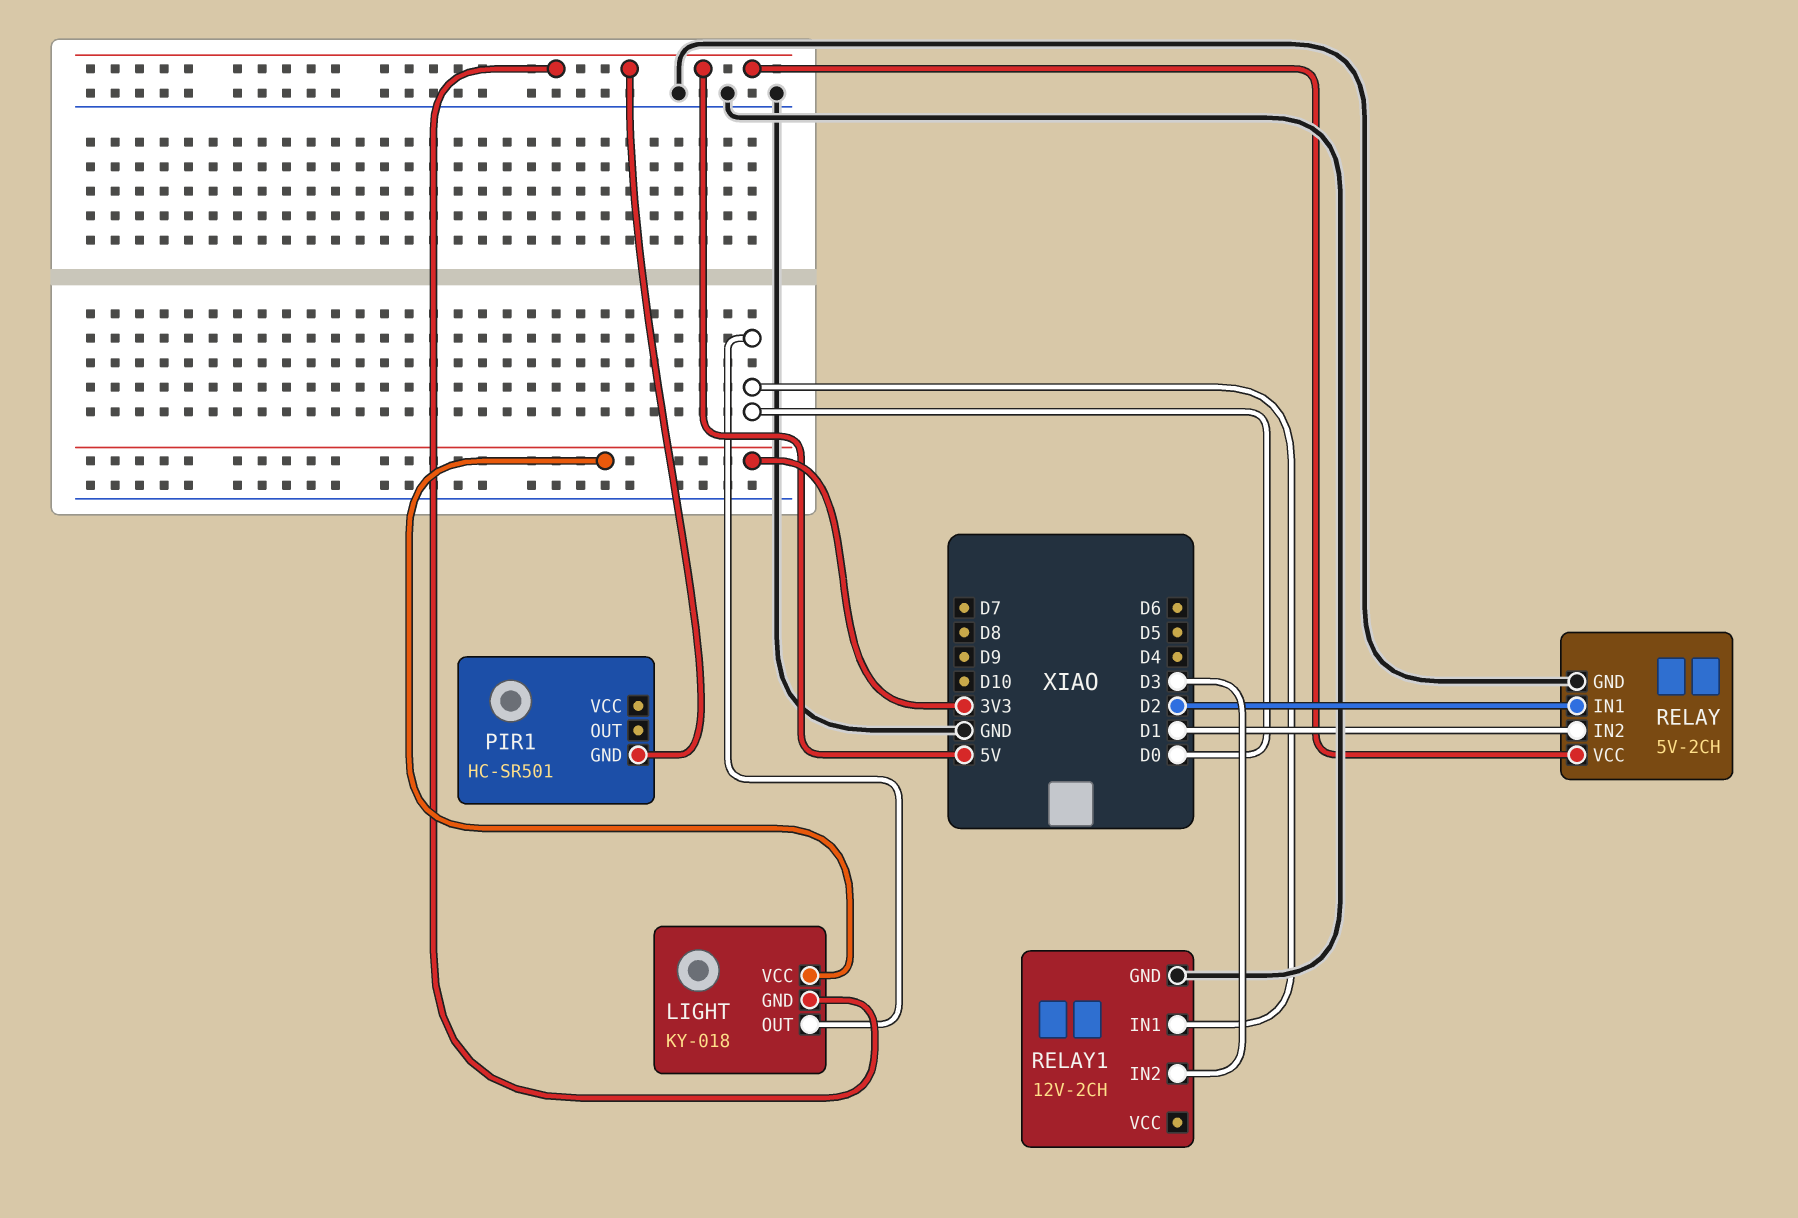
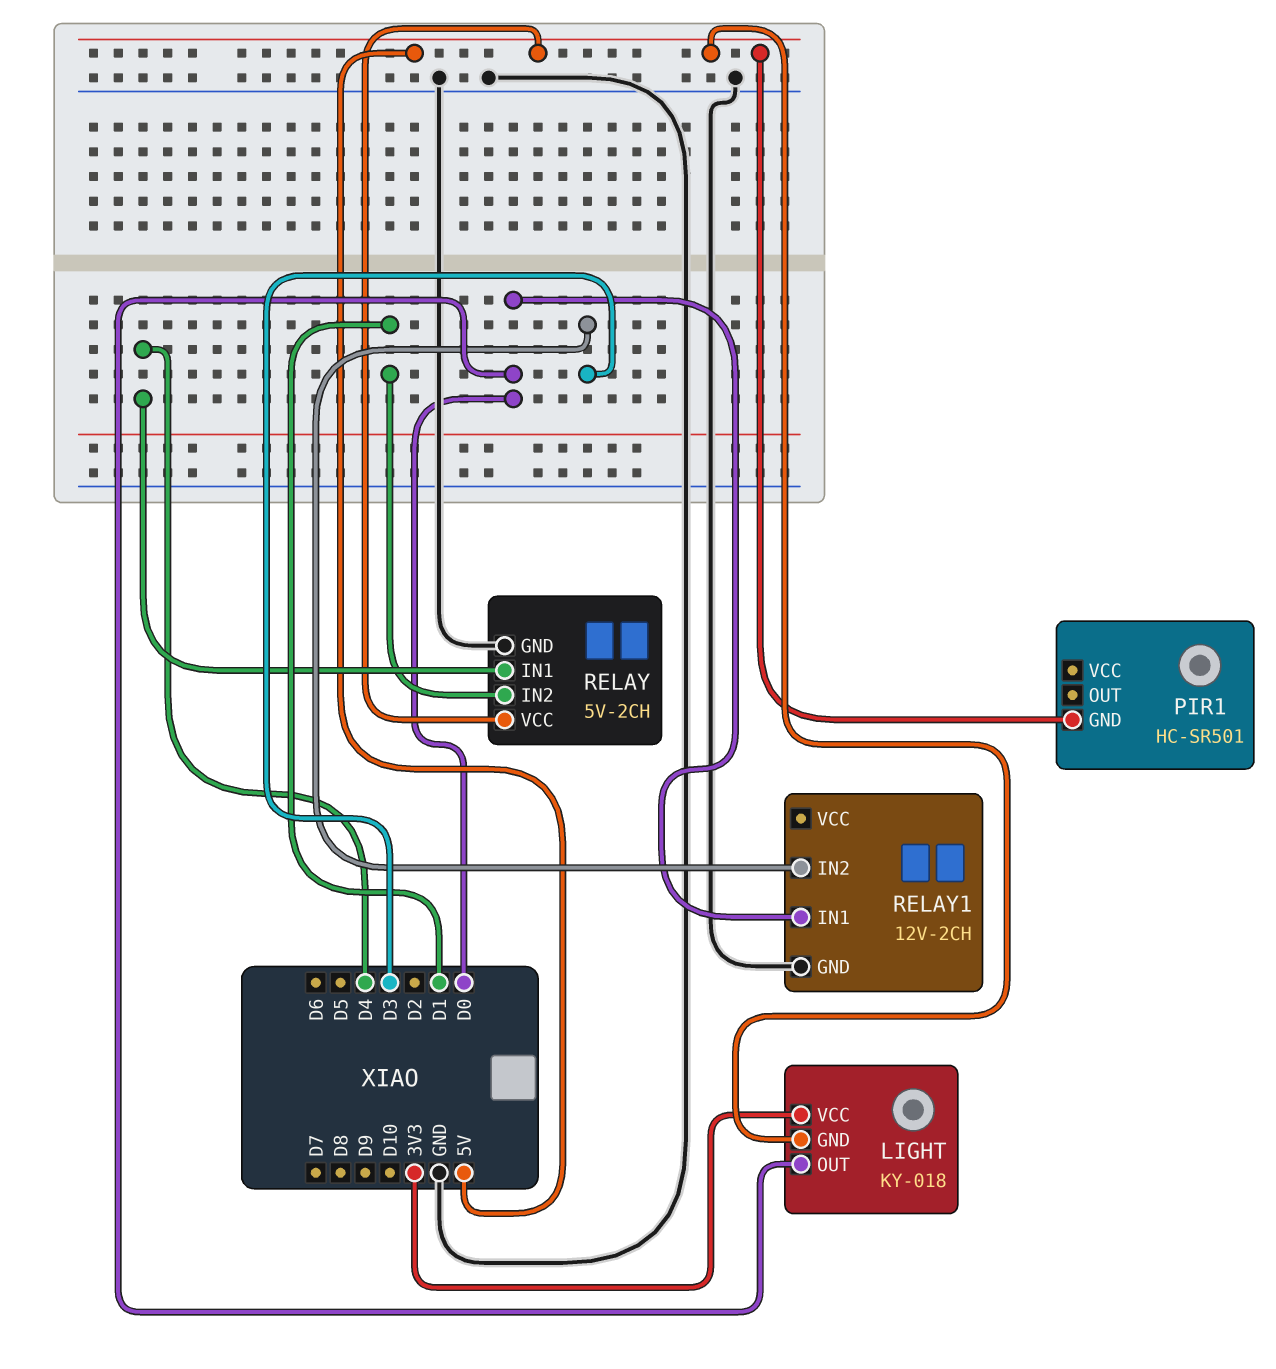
RELAY pin IN1: D2 -> D4

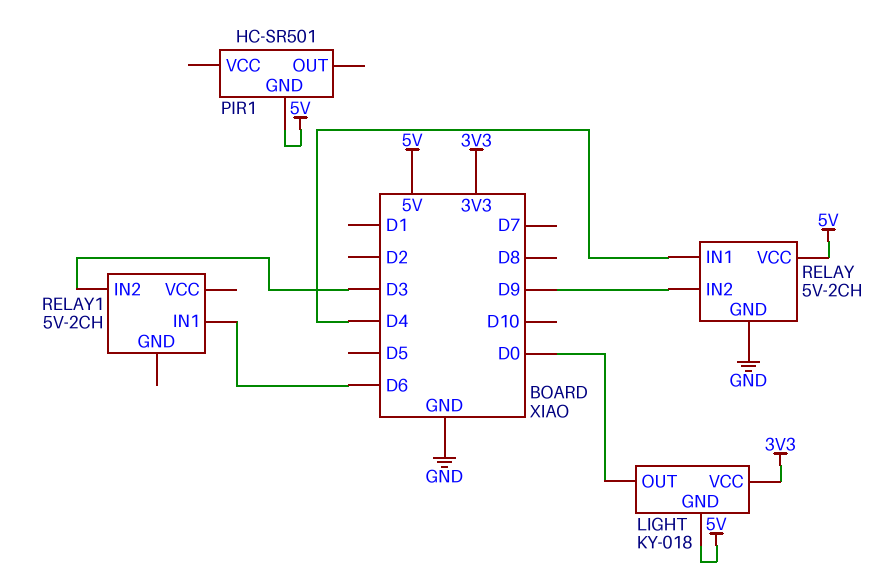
RELAY pin IN2: D1 -> D9
RELAY1: 12V-2CH -> 5V-2CH
RELAY1 pin GND: GND -> none
RELAY1 pin IN1: D0 -> D6

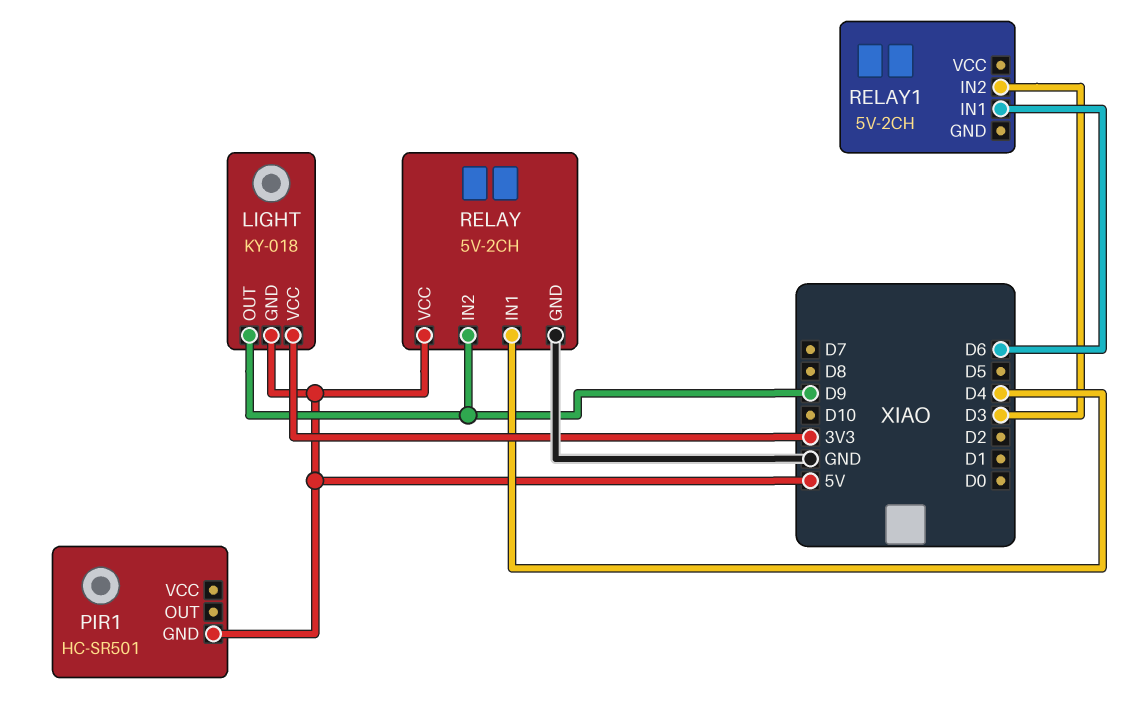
LIGHT pin OUT: D0 -> D9

